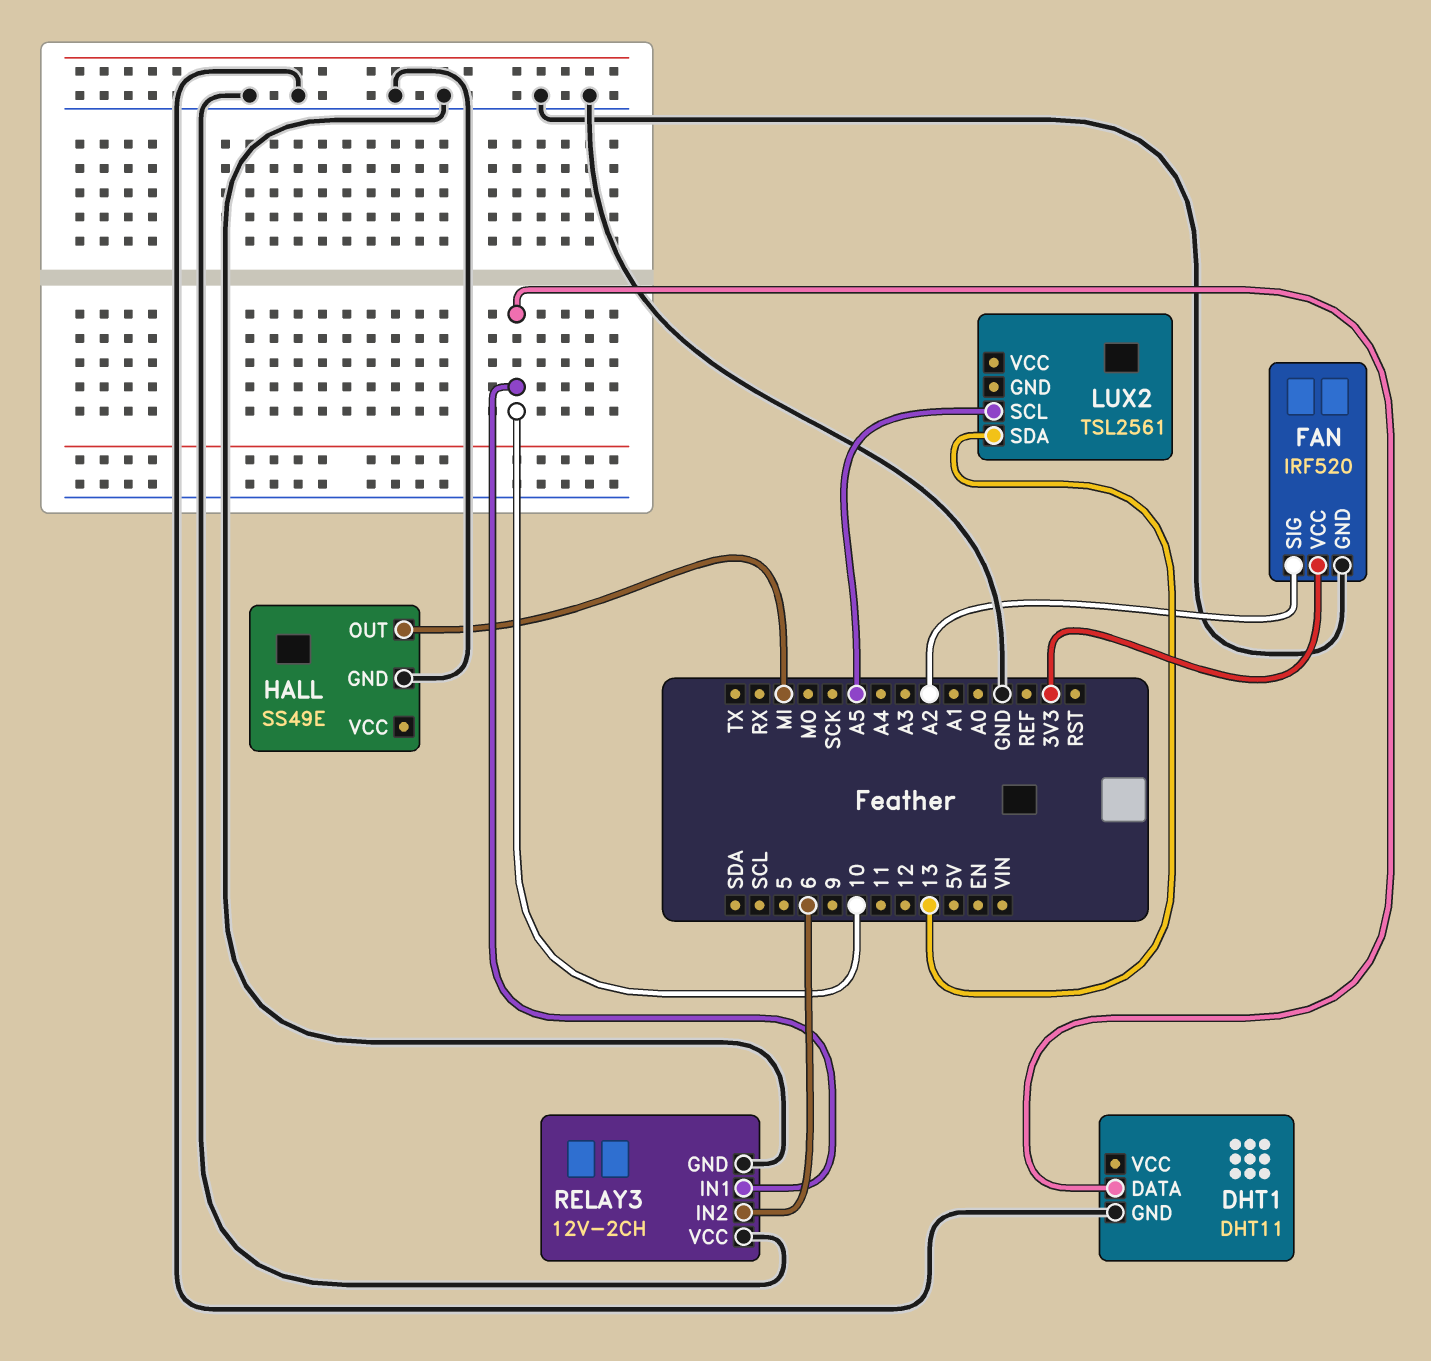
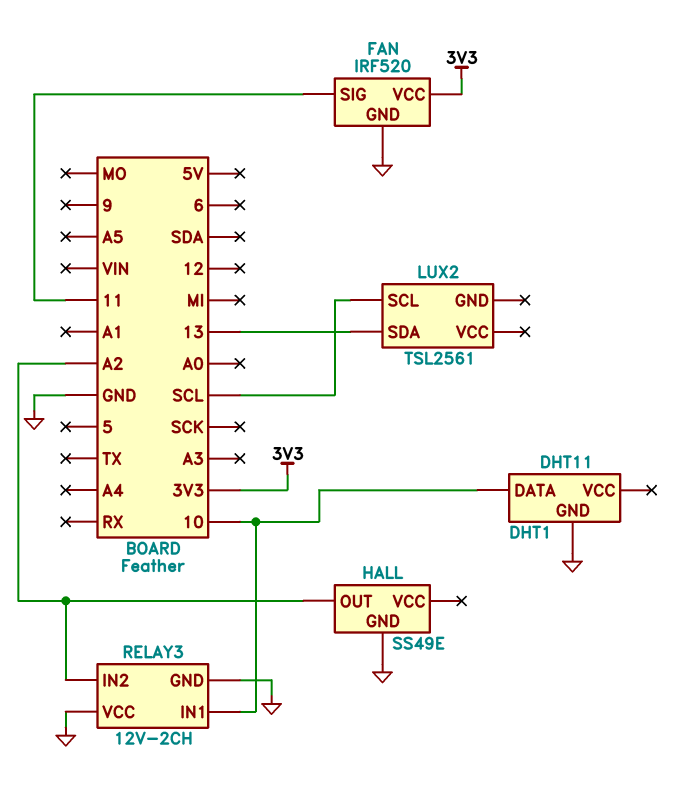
FAN pin SIG: A2 -> 11
HALL pin OUT: MI -> A2
LUX2 pin SCL: A5 -> SCL
RELAY3 pin IN2: 6 -> A2

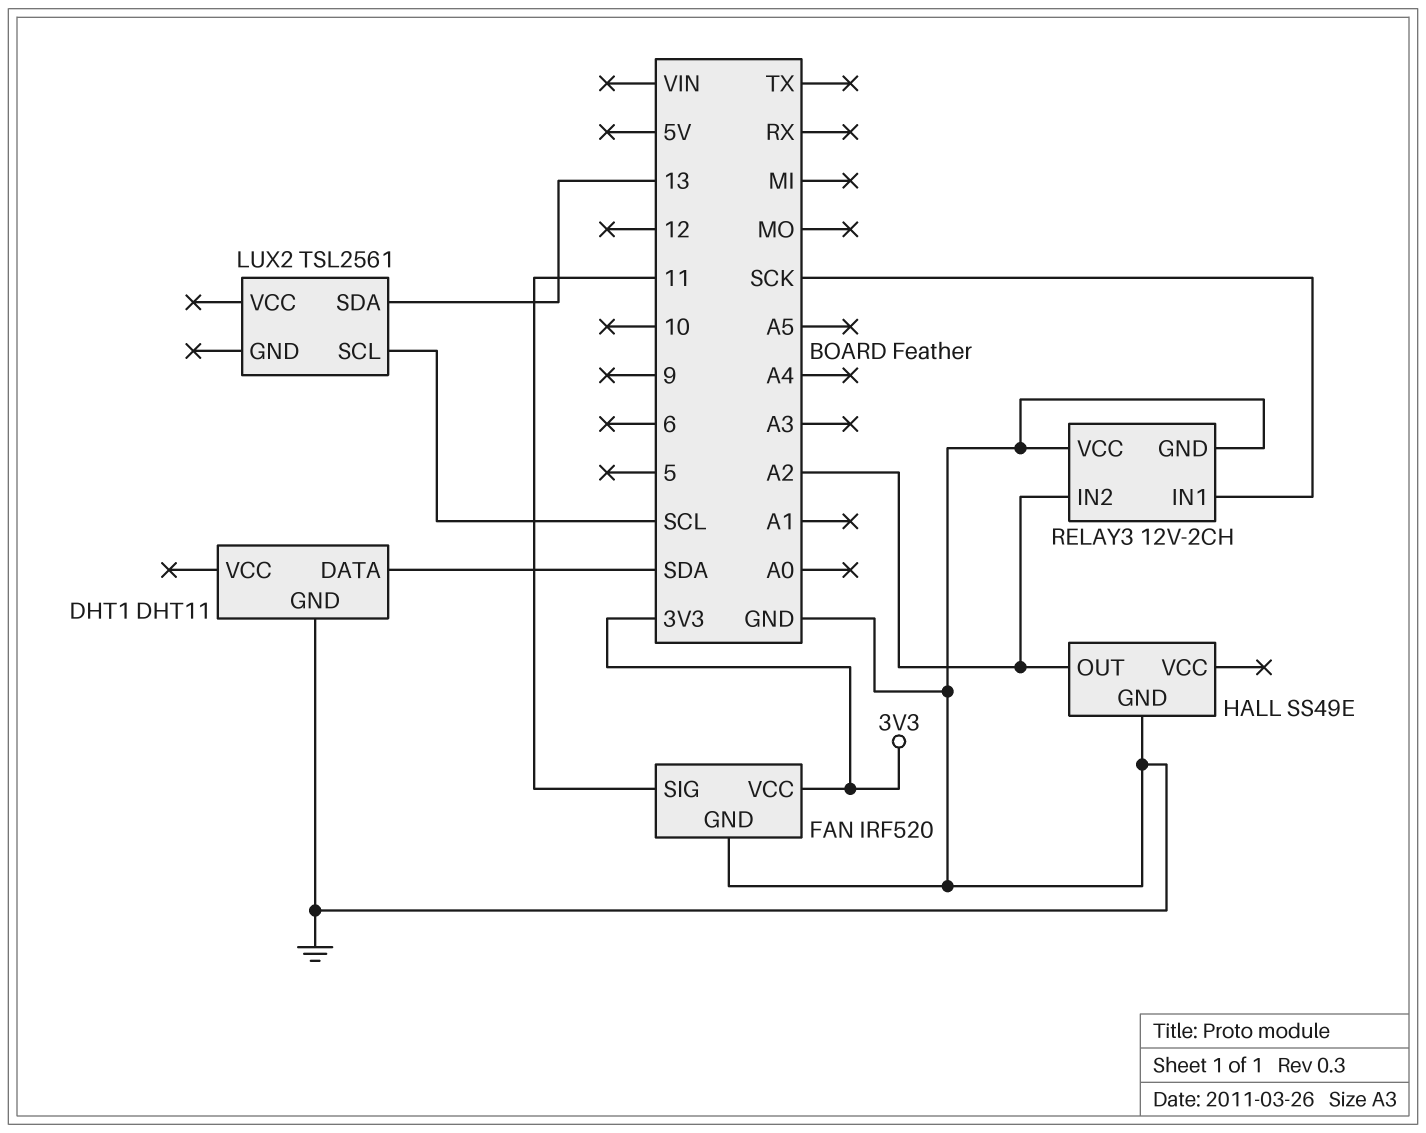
DHT1 pin DATA: 10 -> SDA
RELAY3 pin IN1: 10 -> SCK

